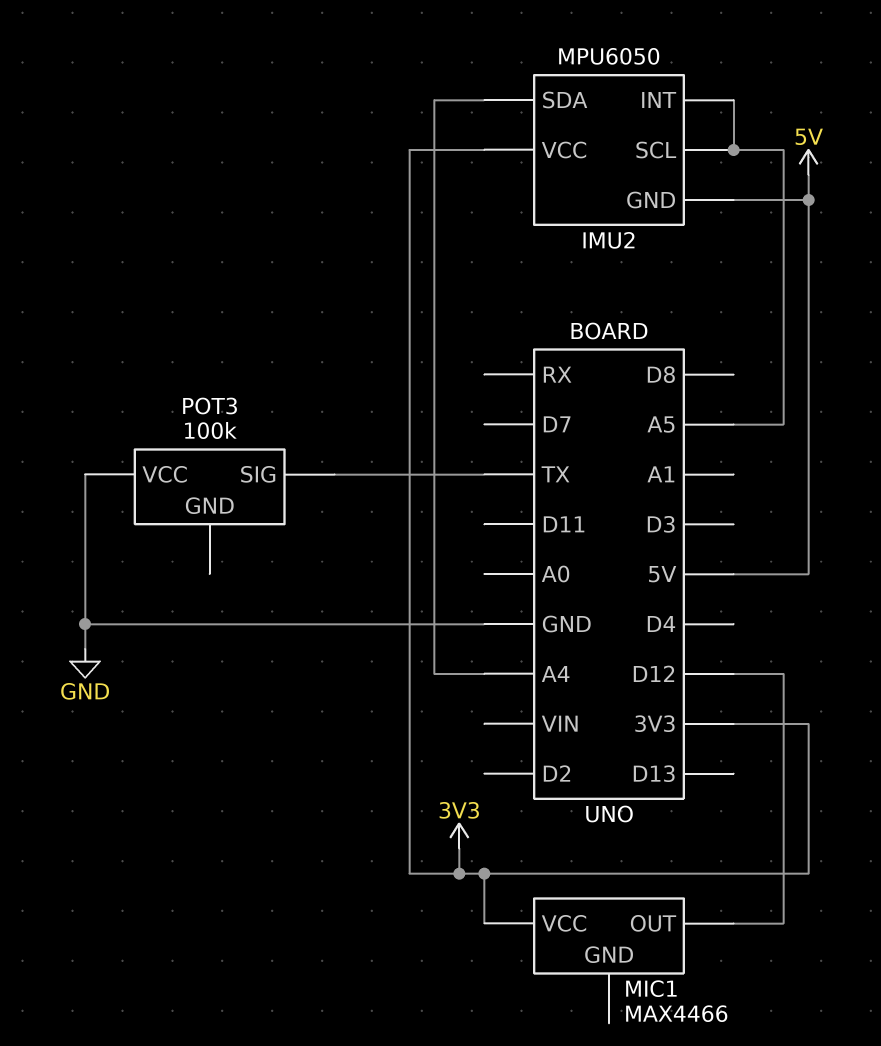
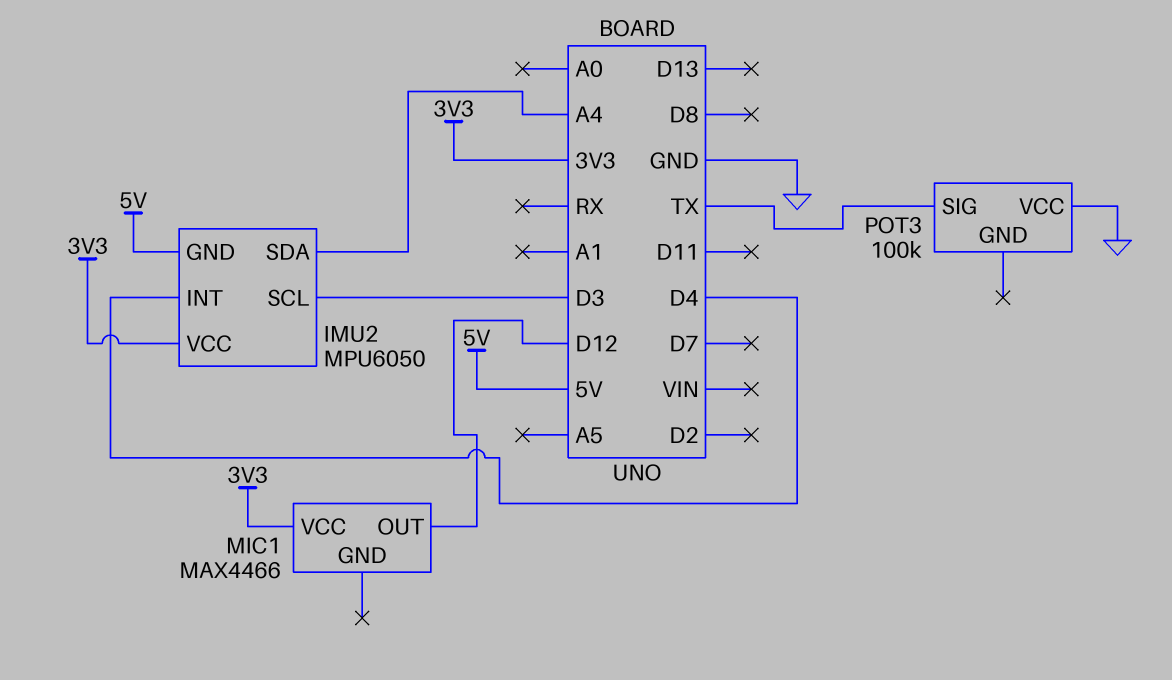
IMU2 pin INT: A5 -> D4
IMU2 pin SCL: A5 -> D3

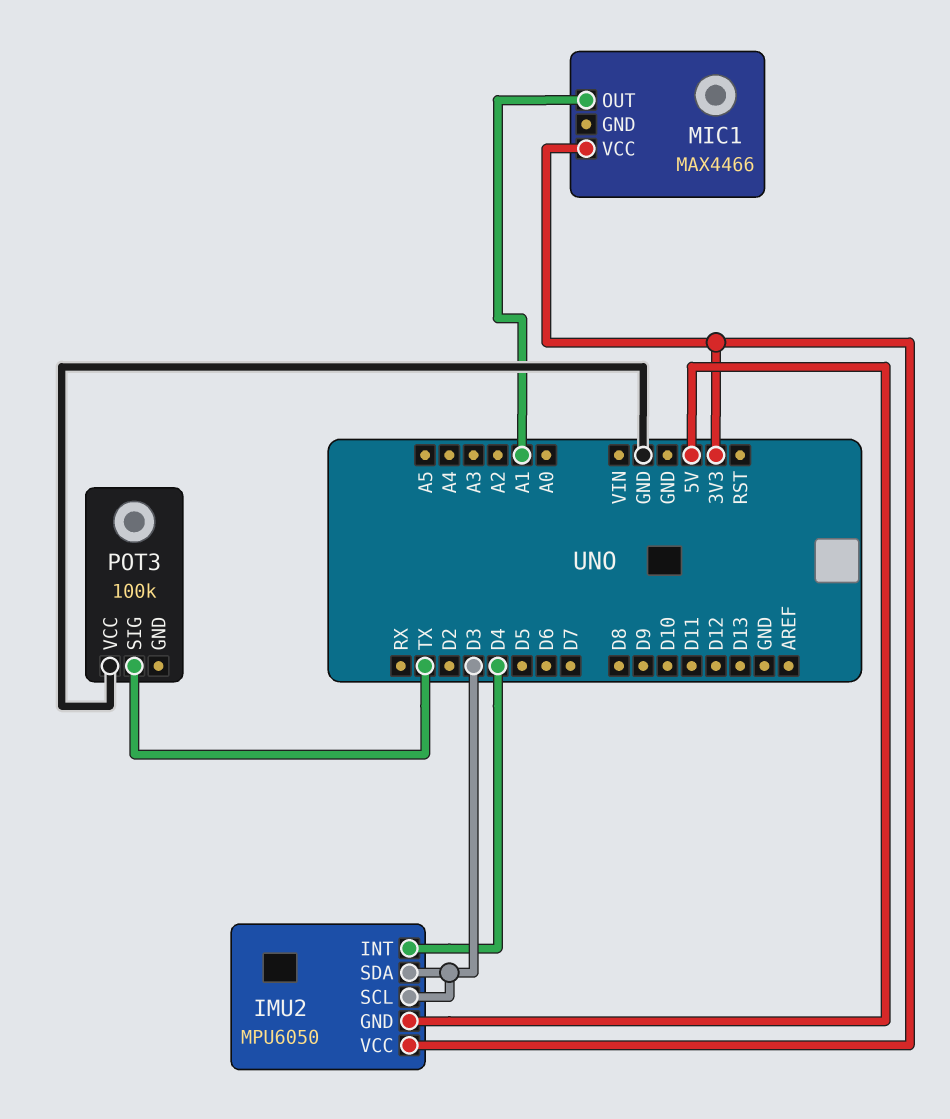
IMU2 pin SDA: A4 -> D3
MIC1 pin OUT: D12 -> A1

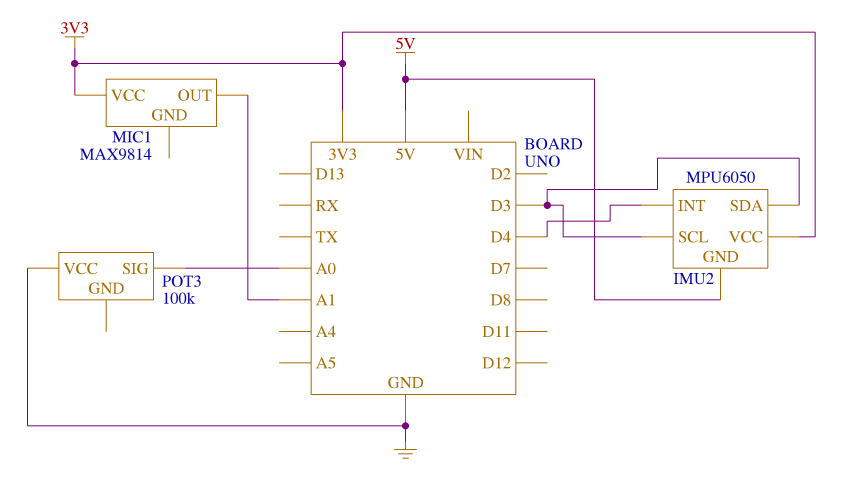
MIC1: MAX4466 -> MAX9814
POT3 pin SIG: TX -> A0

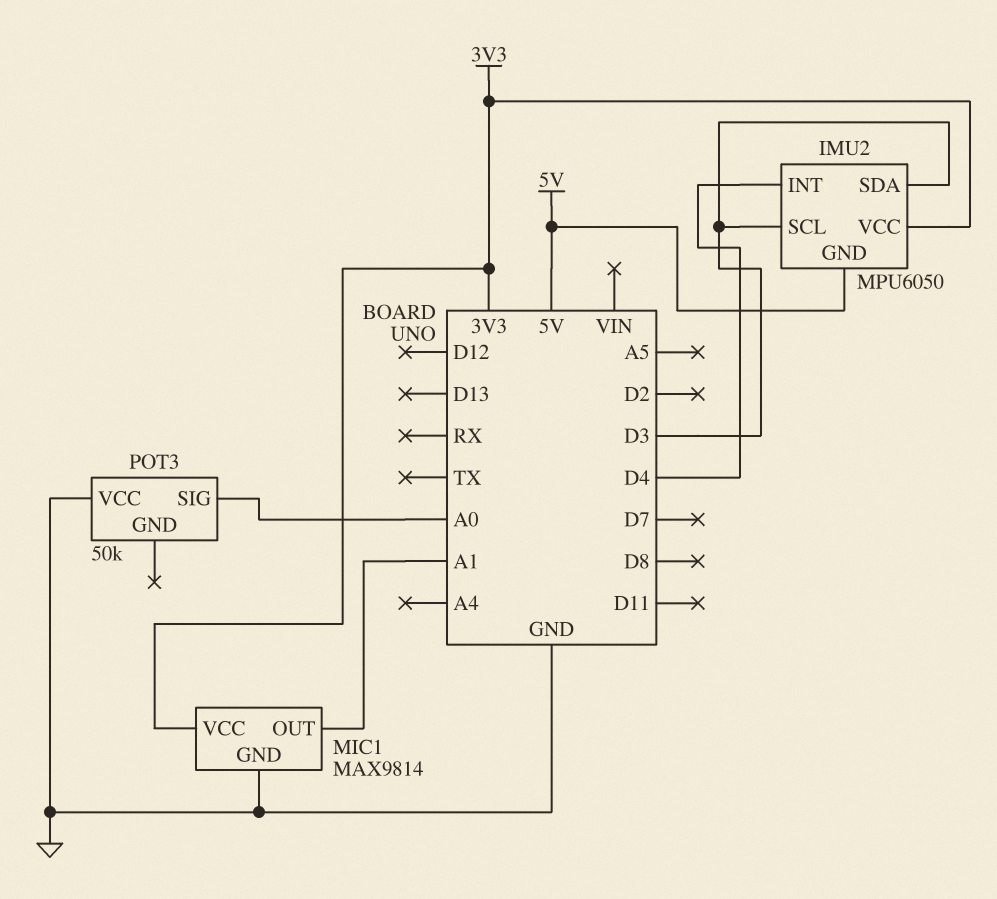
MIC1 pin GND: none -> GND
POT3: 100k -> 50k

